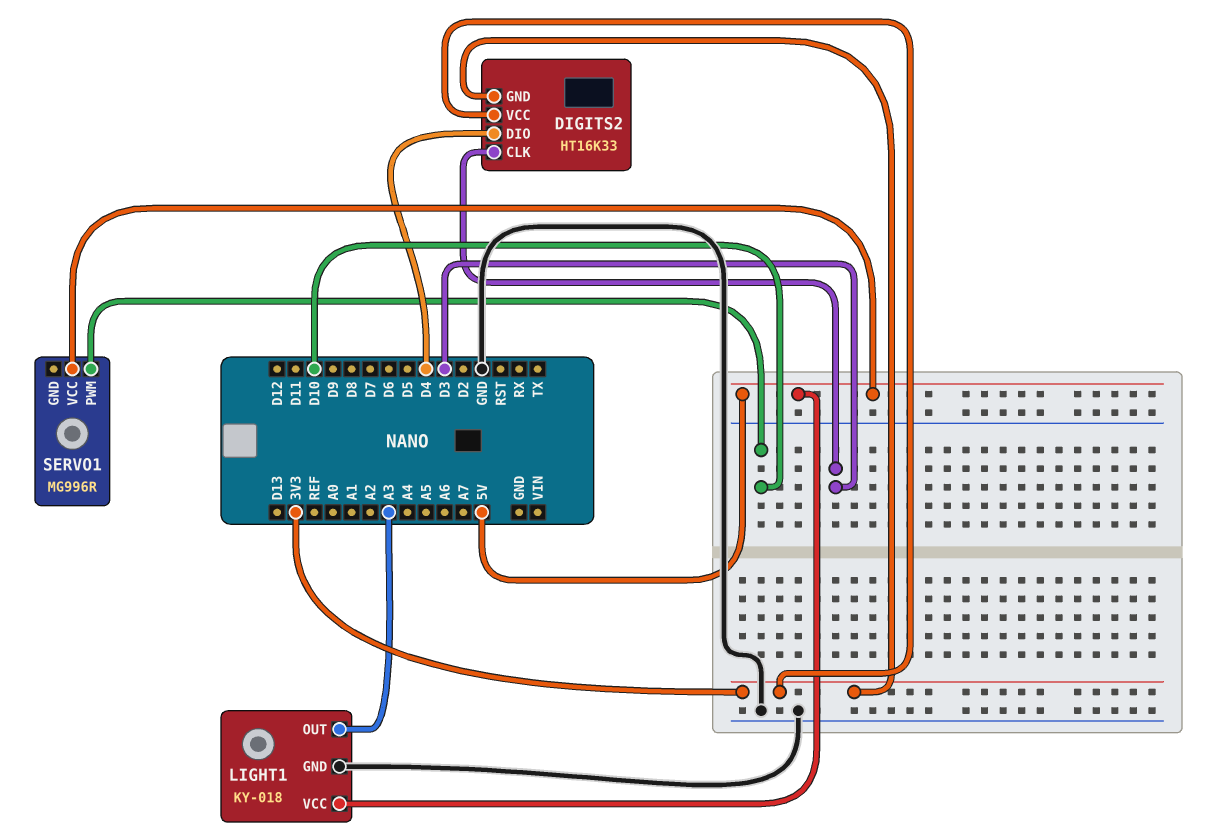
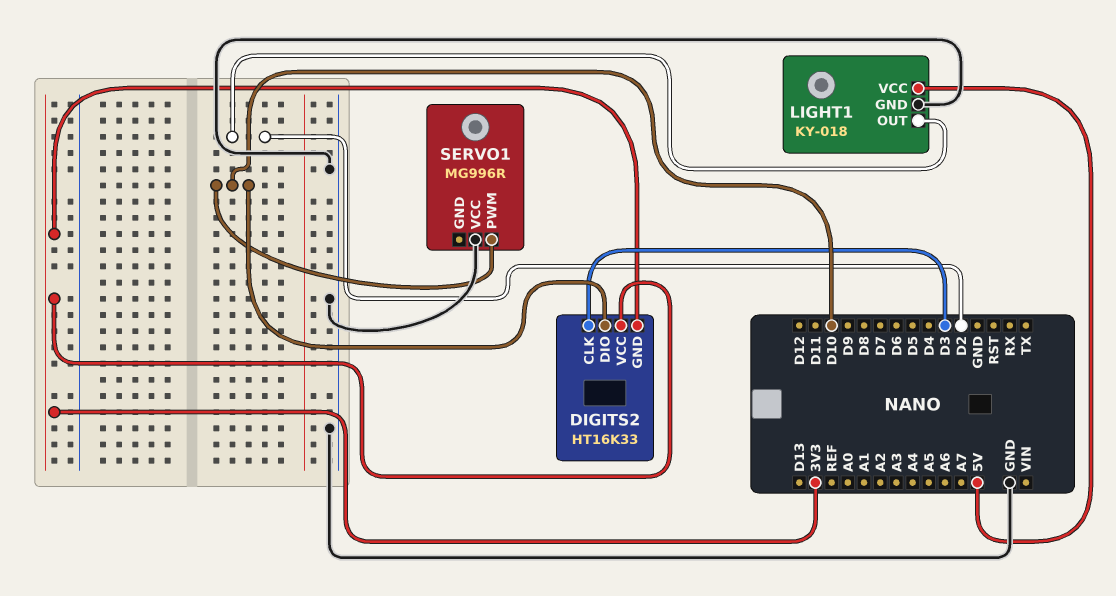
DIGITS2 pin DIO: D4 -> D10
LIGHT1 pin OUT: A3 -> D2
SERVO1 pin VCC: 5V -> GND

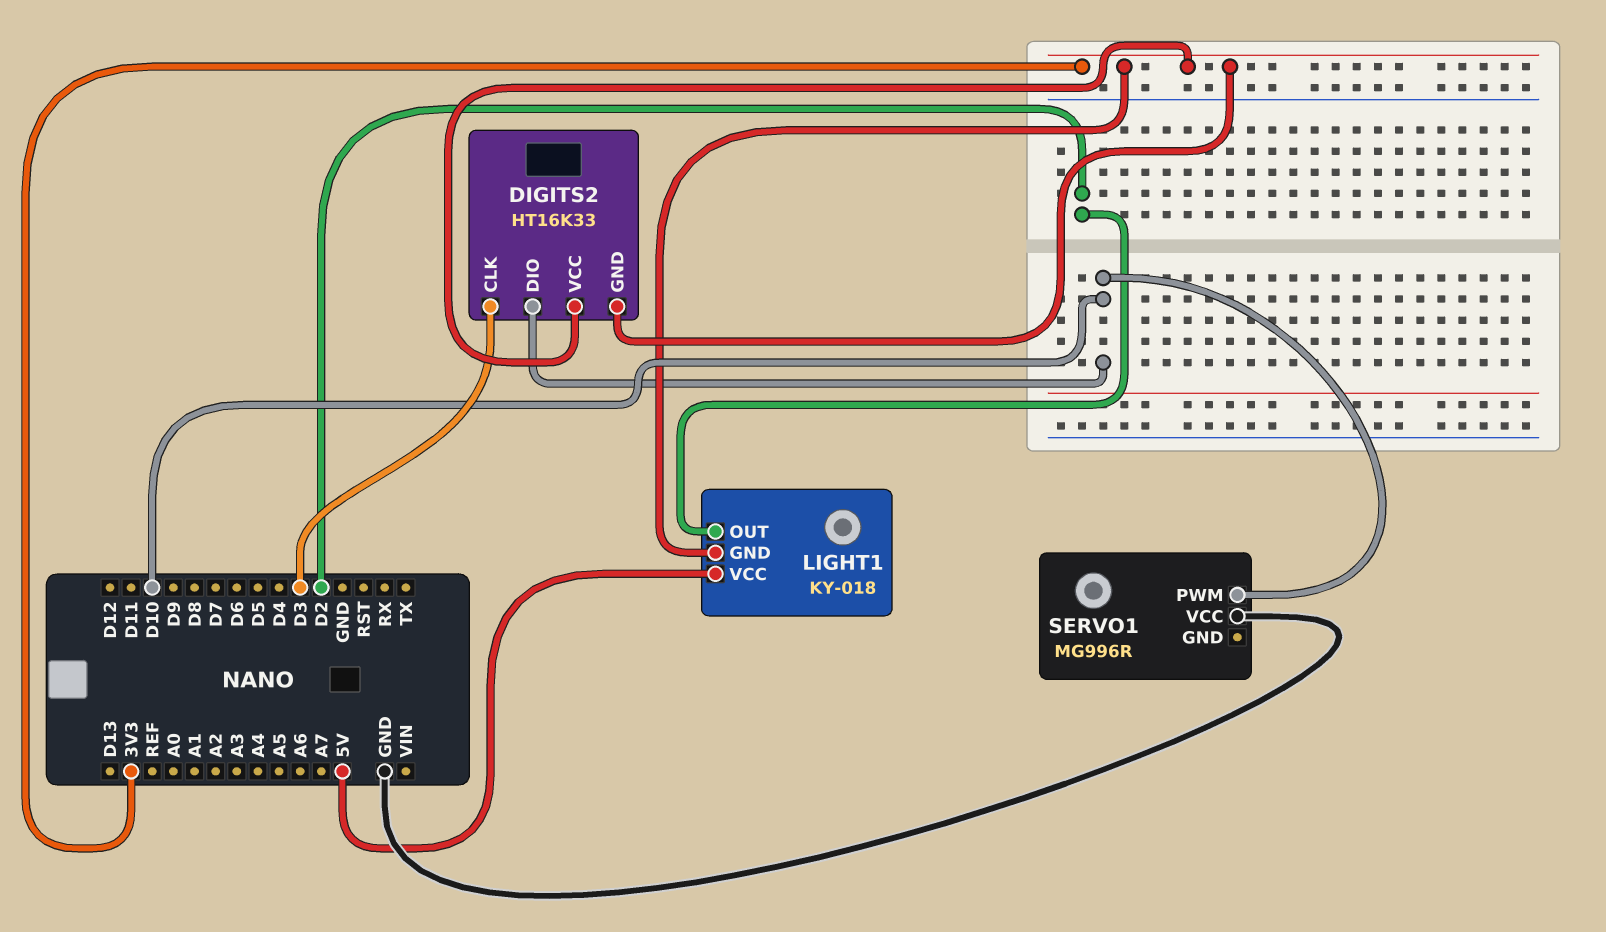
LIGHT1 pin GND: GND -> 3V3

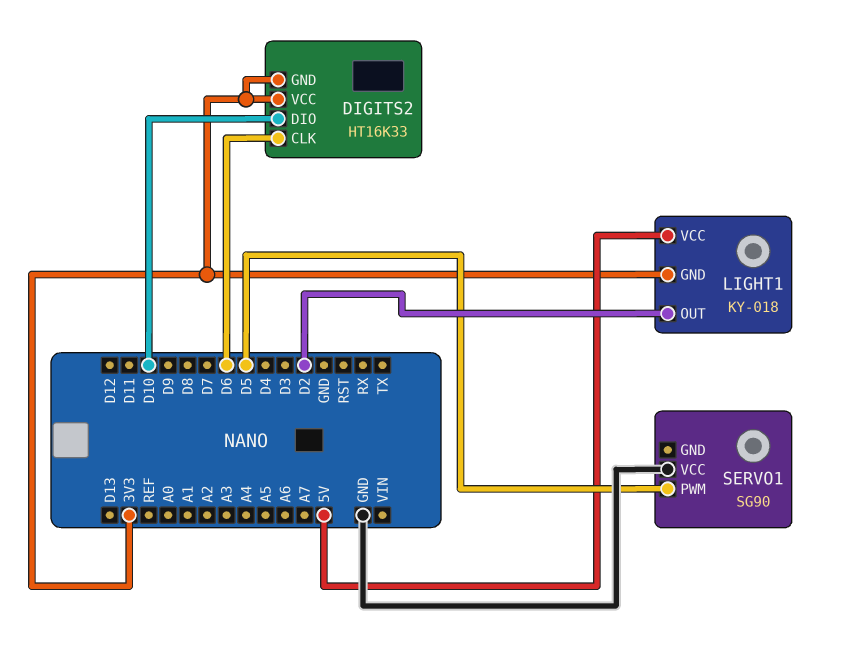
DIGITS2 pin CLK: D3 -> D6
SERVO1: MG996R -> SG90
SERVO1 pin PWM: D10 -> D5

